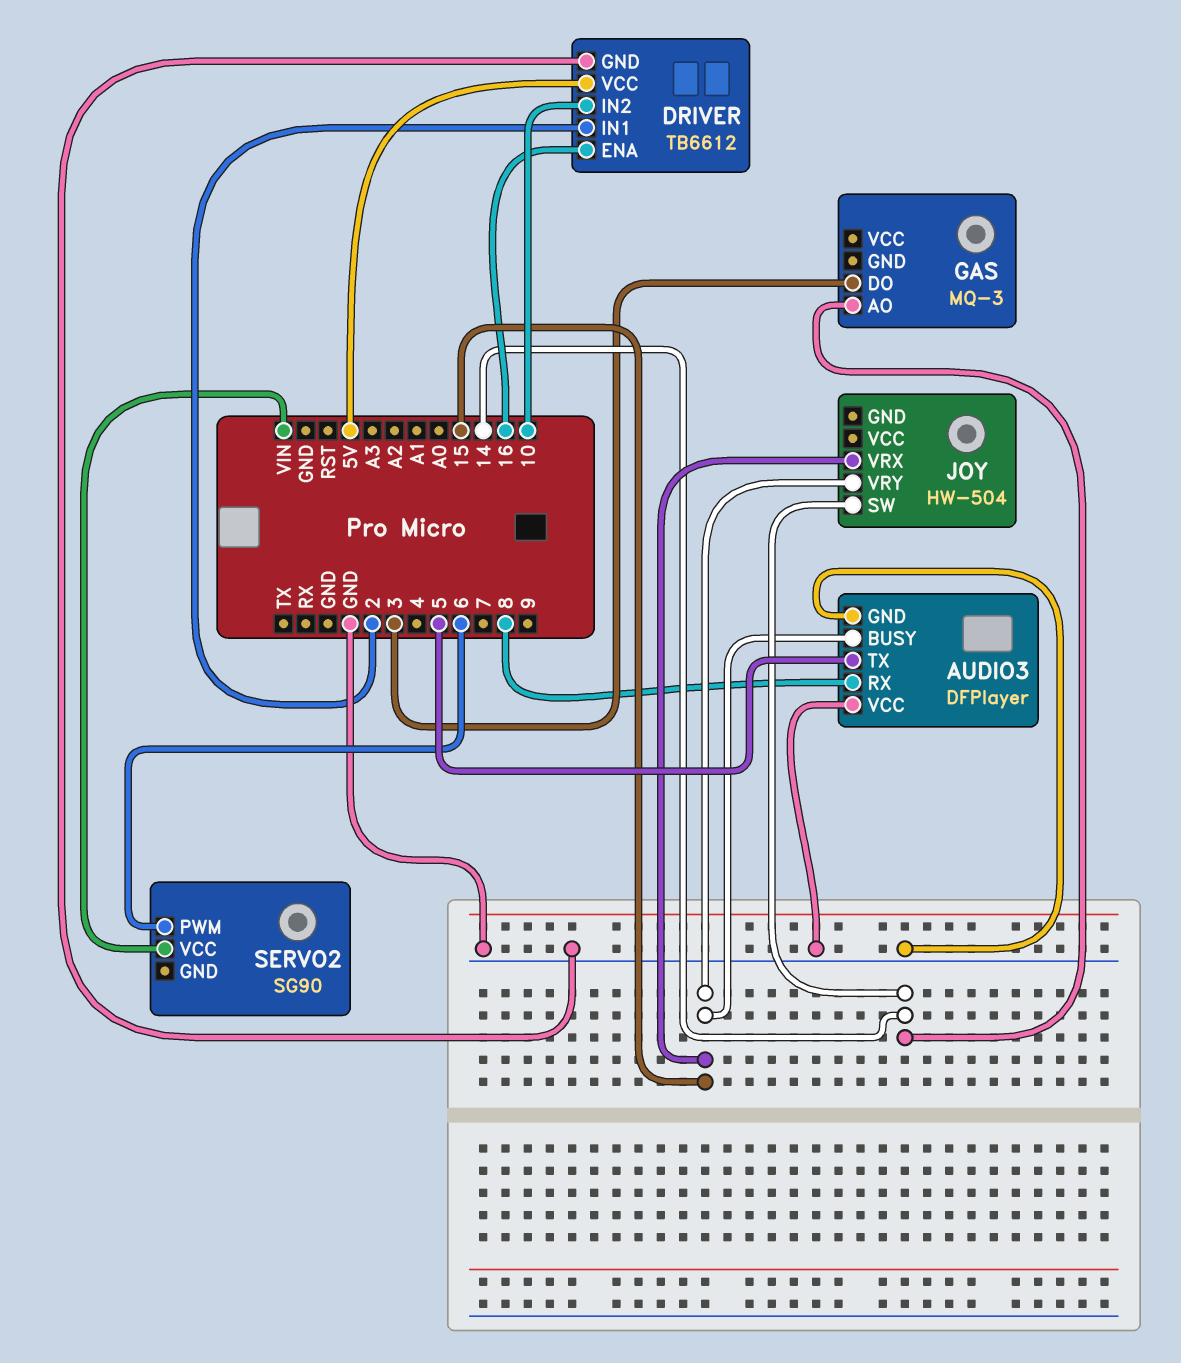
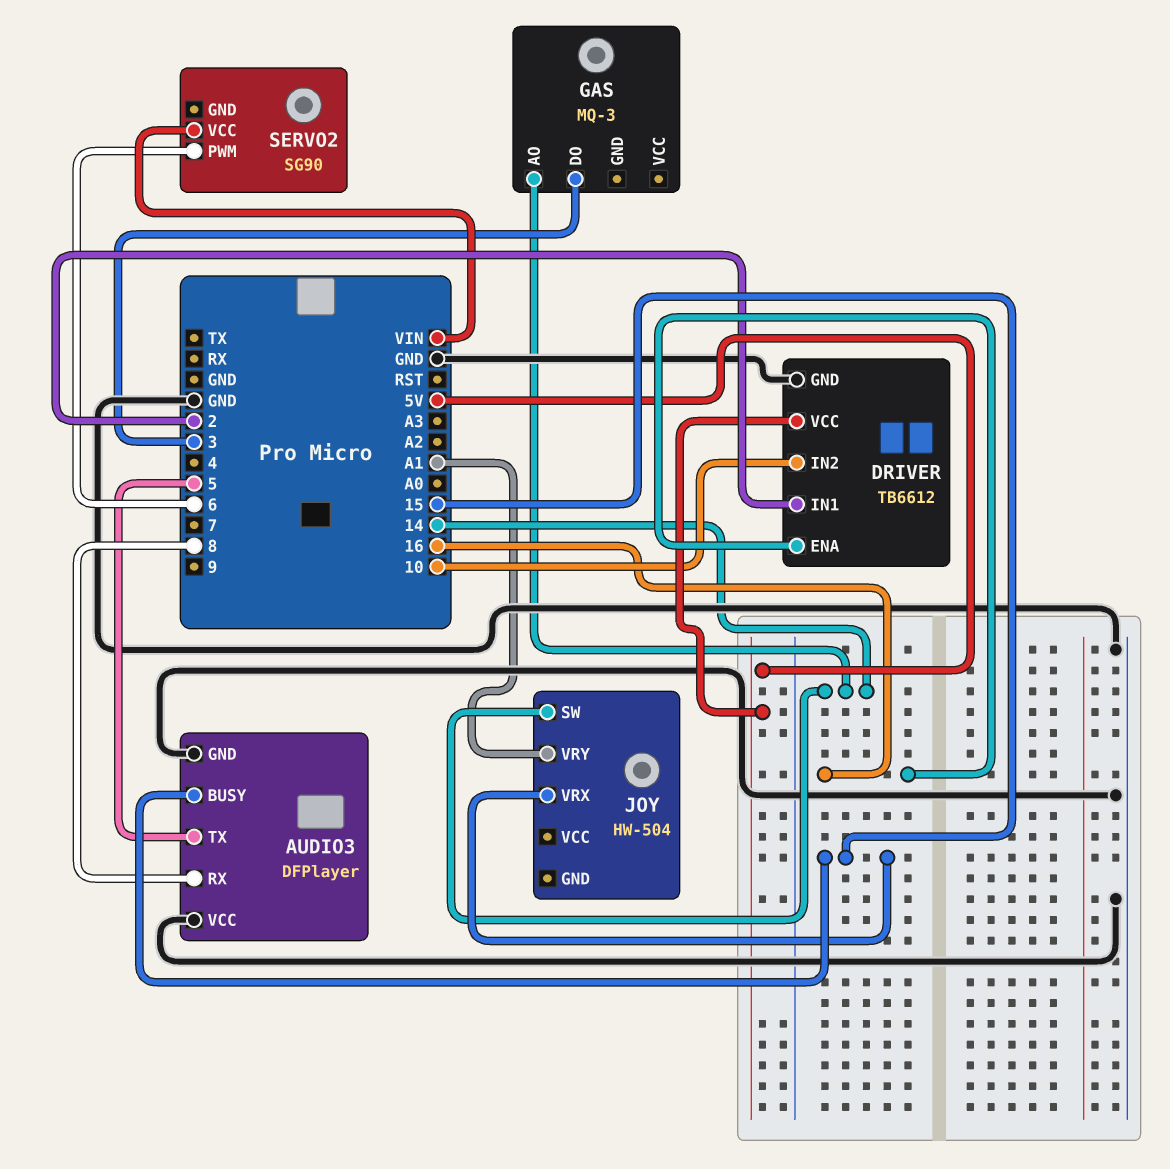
JOY pin VRY: 15 -> A1

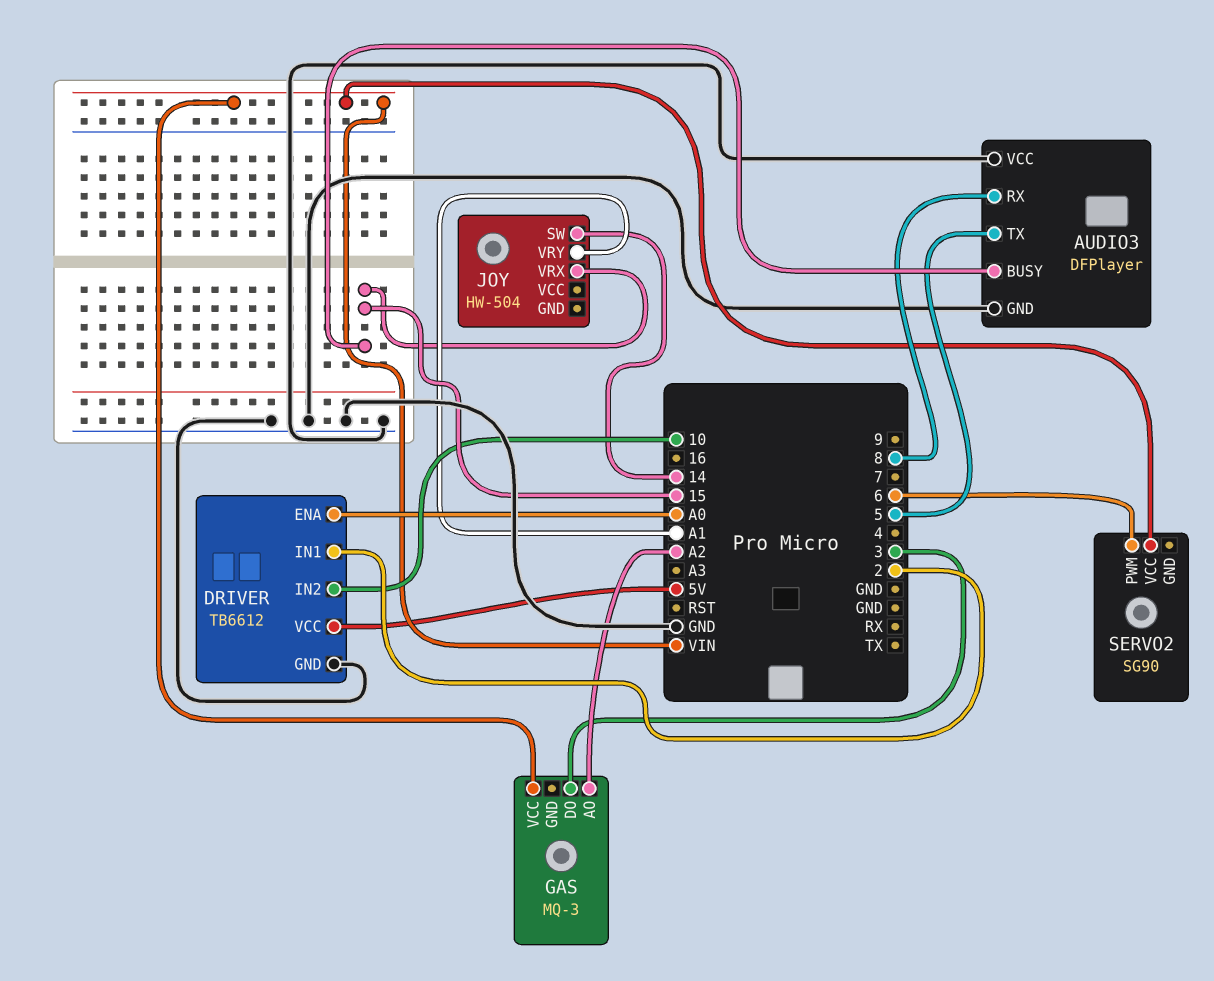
DRIVER pin ENA: 16 -> A0
GAS pin AO: 14 -> A2
GAS pin VCC: none -> VIN

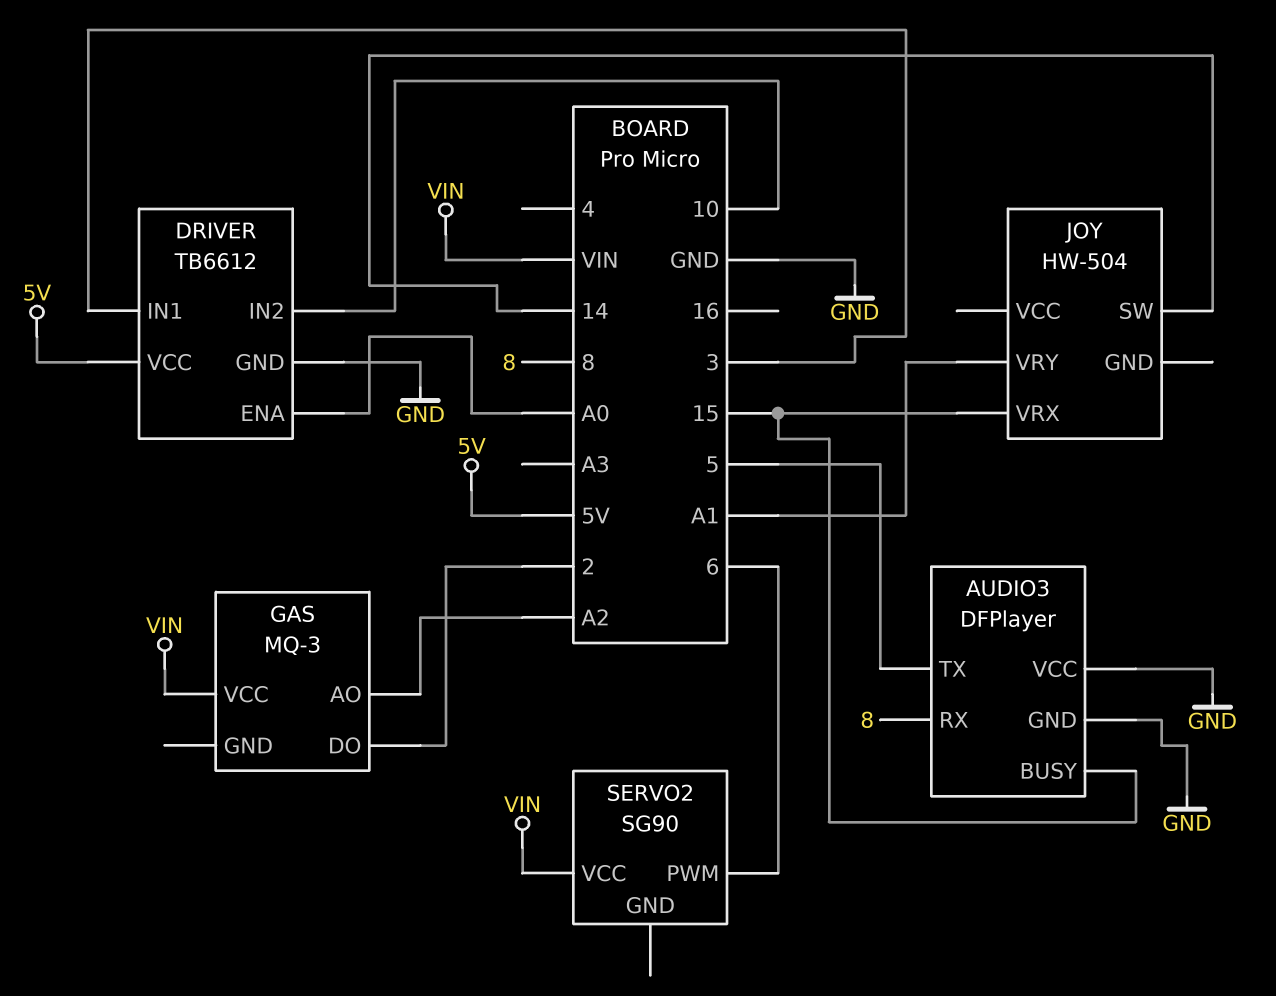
DRIVER pin IN1: 2 -> 3
GAS pin DO: 3 -> 2

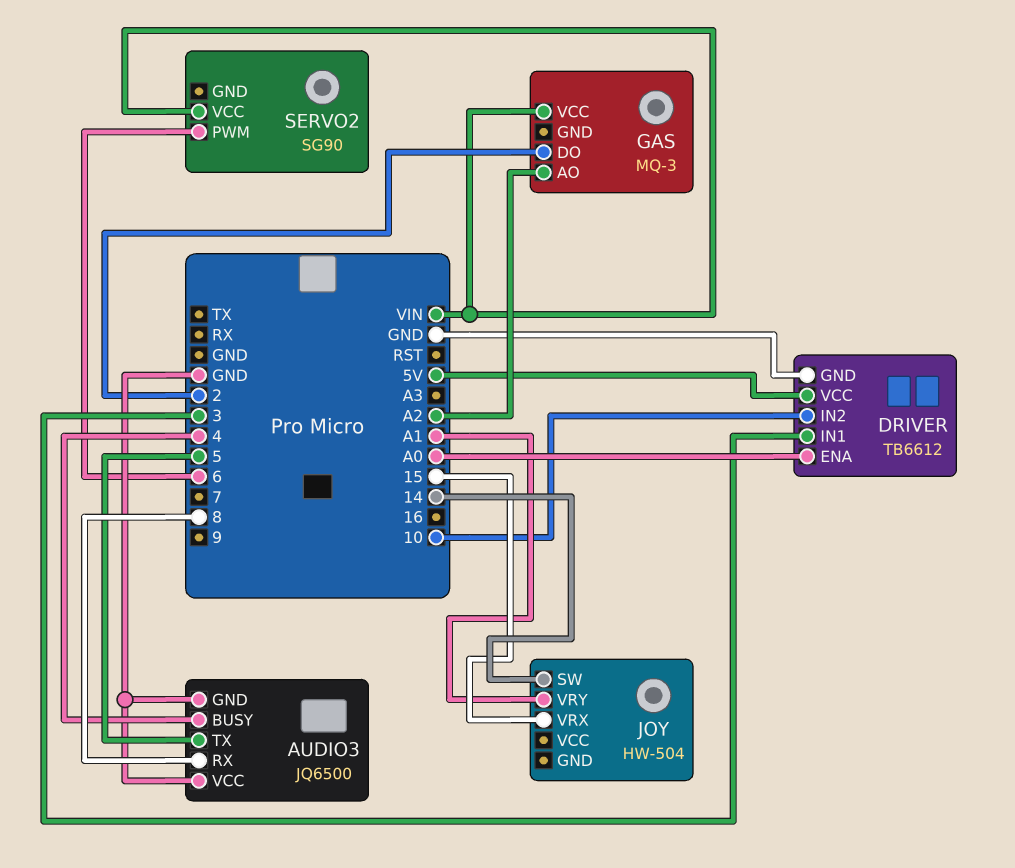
AUDIO3: DFPlayer -> JQ6500
AUDIO3 pin BUSY: 15 -> 4

